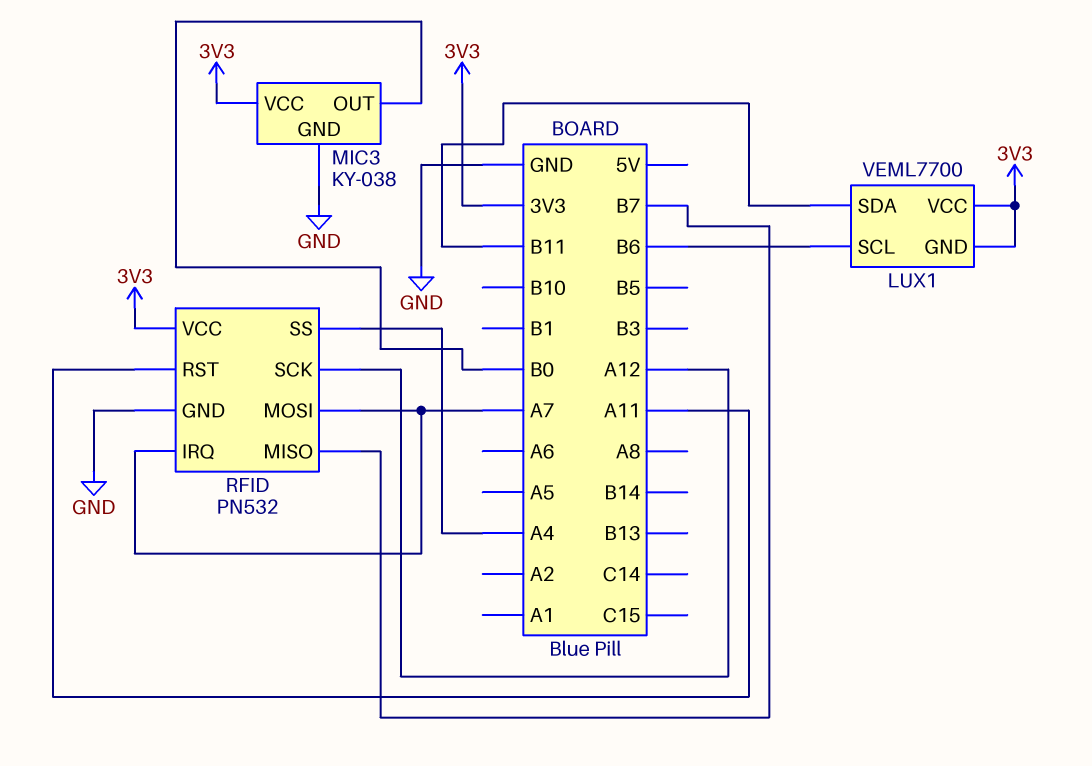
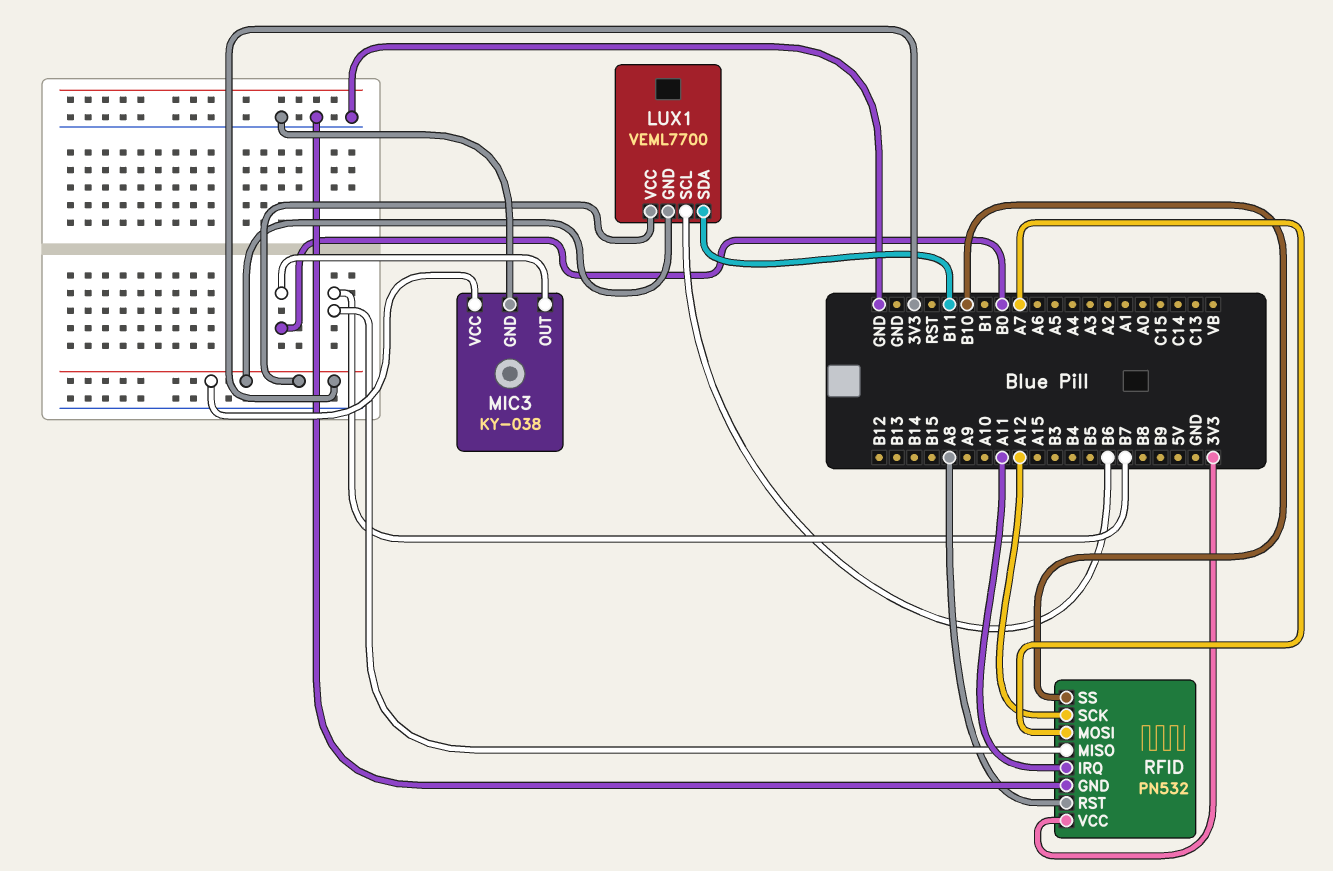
RFID pin IRQ: A7 -> A11
RFID pin RST: A11 -> A8
RFID pin SS: A4 -> B10

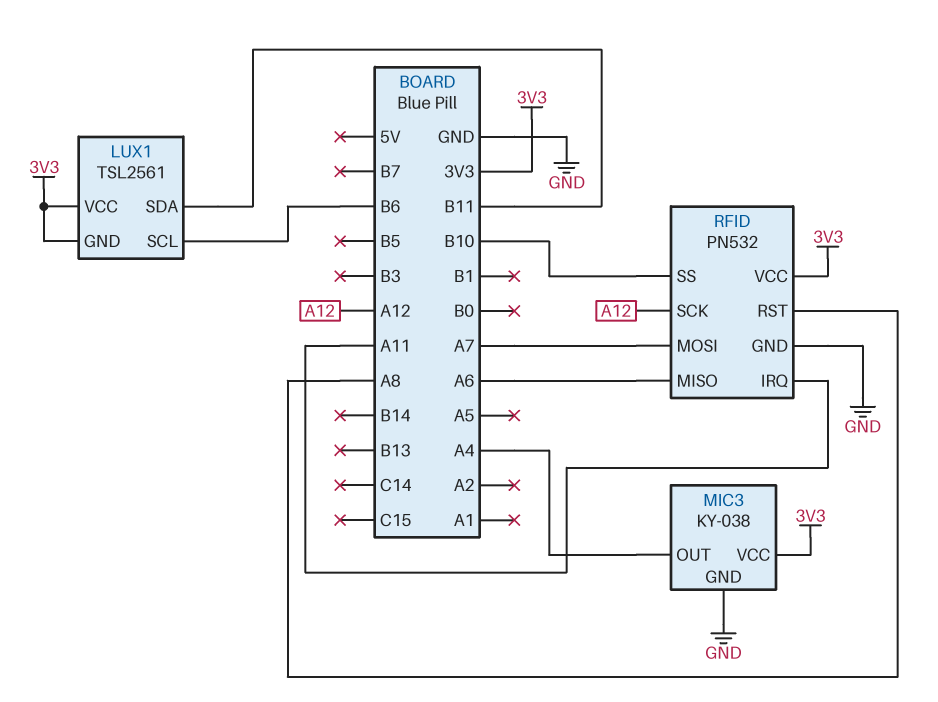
LUX1: VEML7700 -> TSL2561
MIC3 pin OUT: B0 -> A4
RFID pin MISO: B7 -> A6

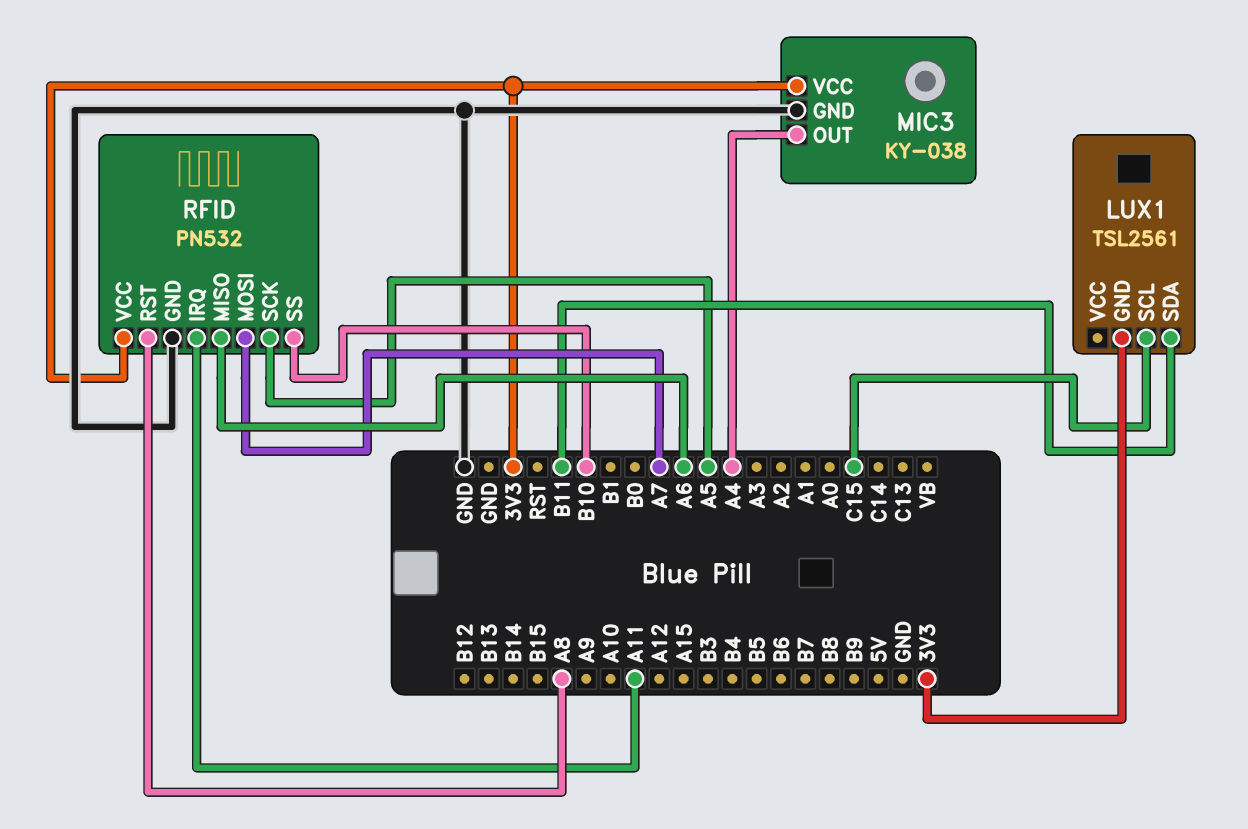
LUX1 pin SCL: B6 -> C15
LUX1 pin VCC: 3V3 -> none
RFID pin SCK: A12 -> A5

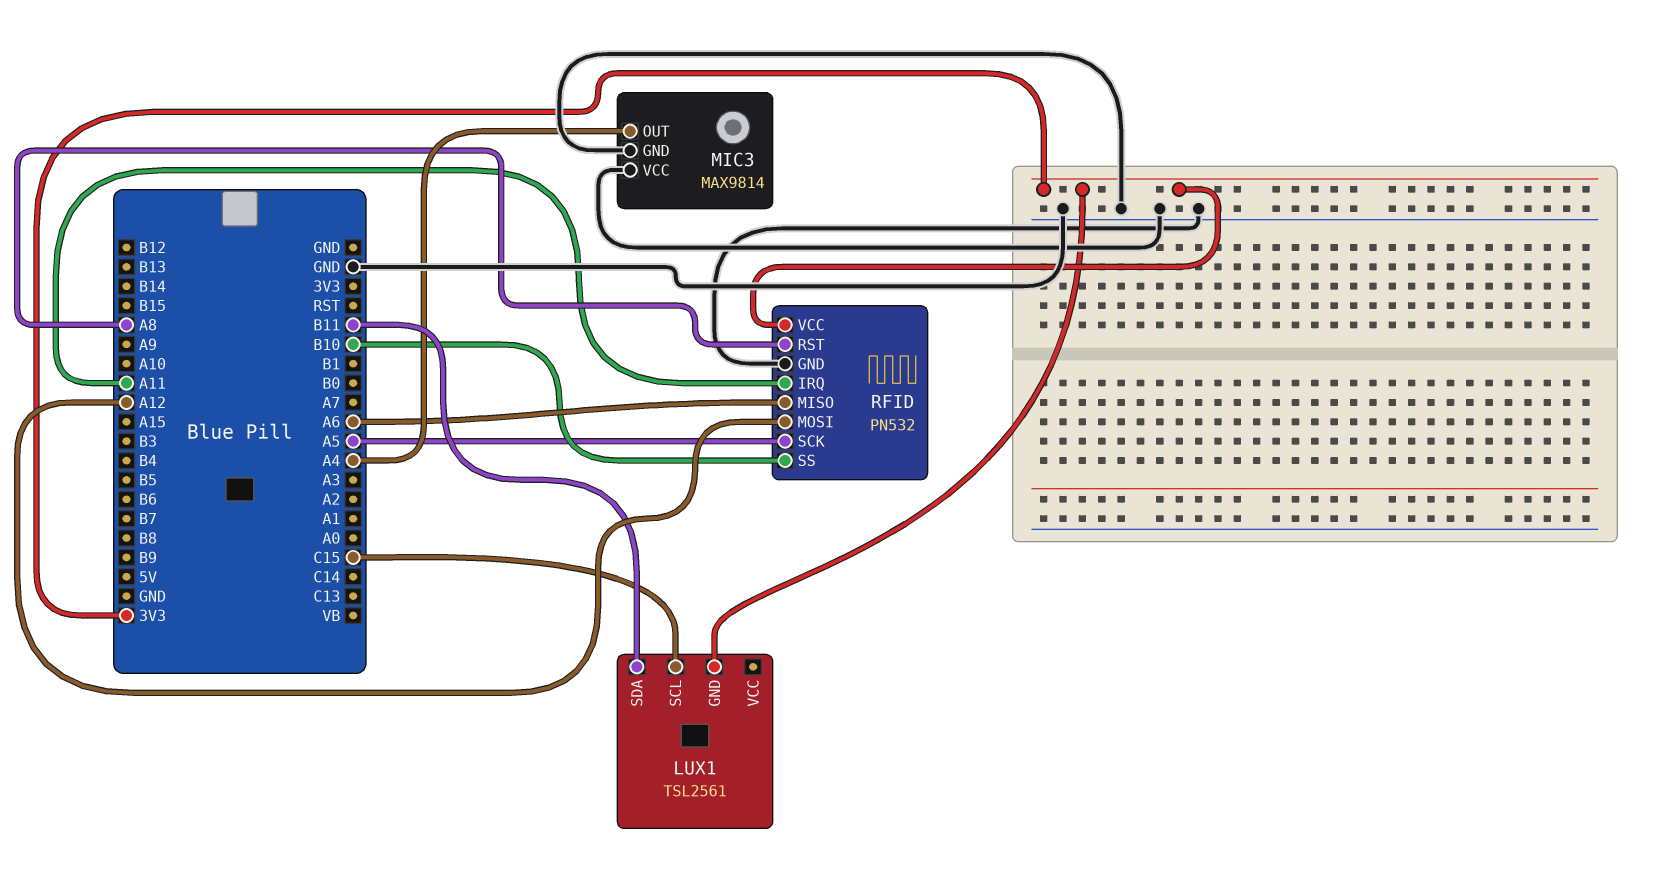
MIC3: KY-038 -> MAX9814
MIC3 pin VCC: 3V3 -> GND
RFID pin MOSI: A7 -> A12

